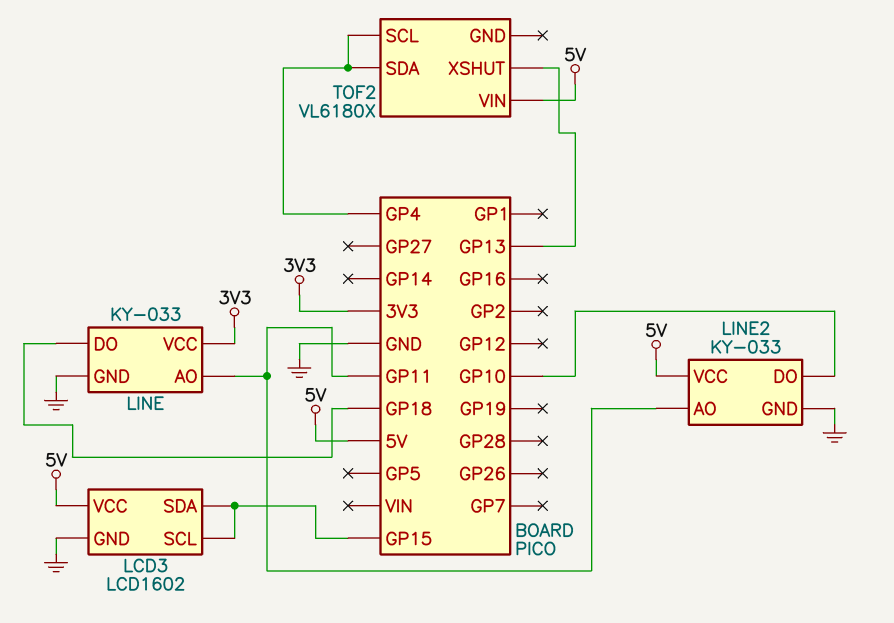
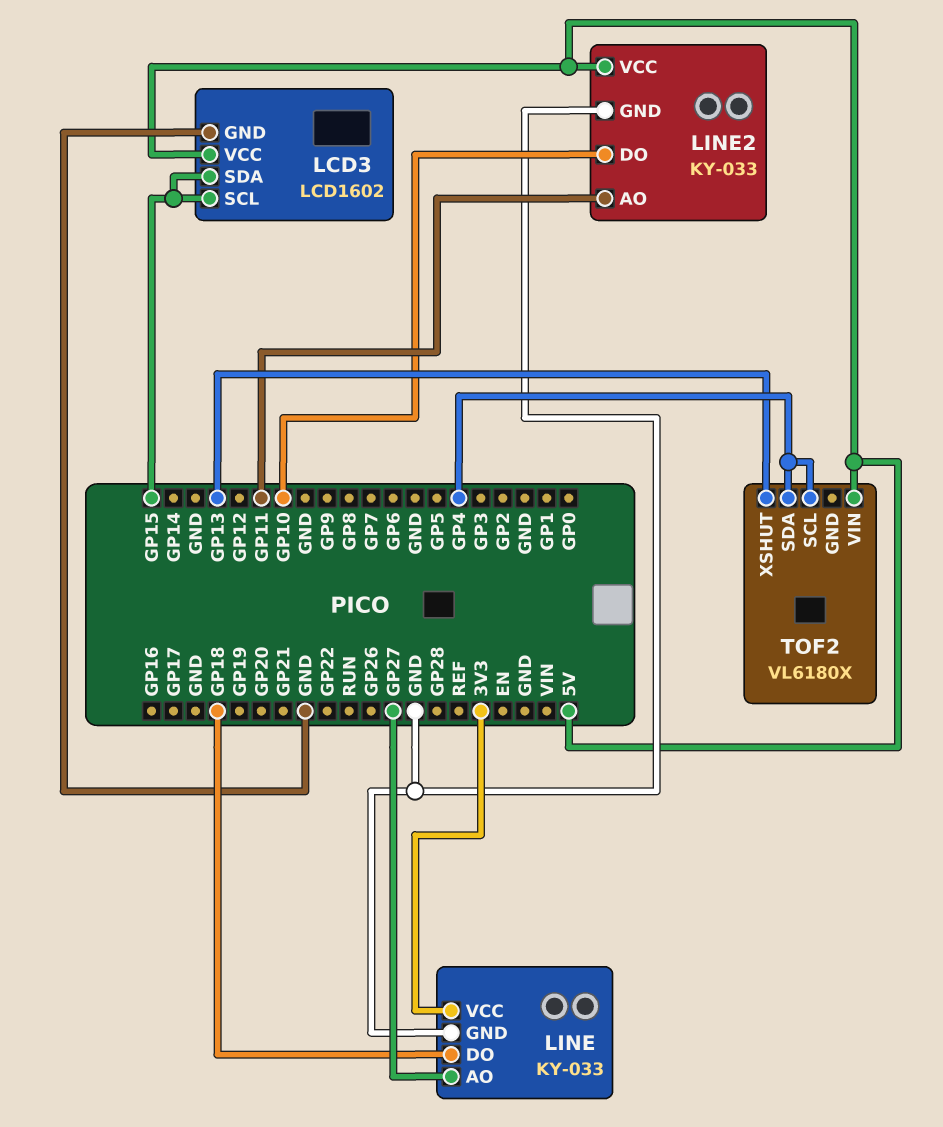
LINE pin AO: GP11 -> GP27

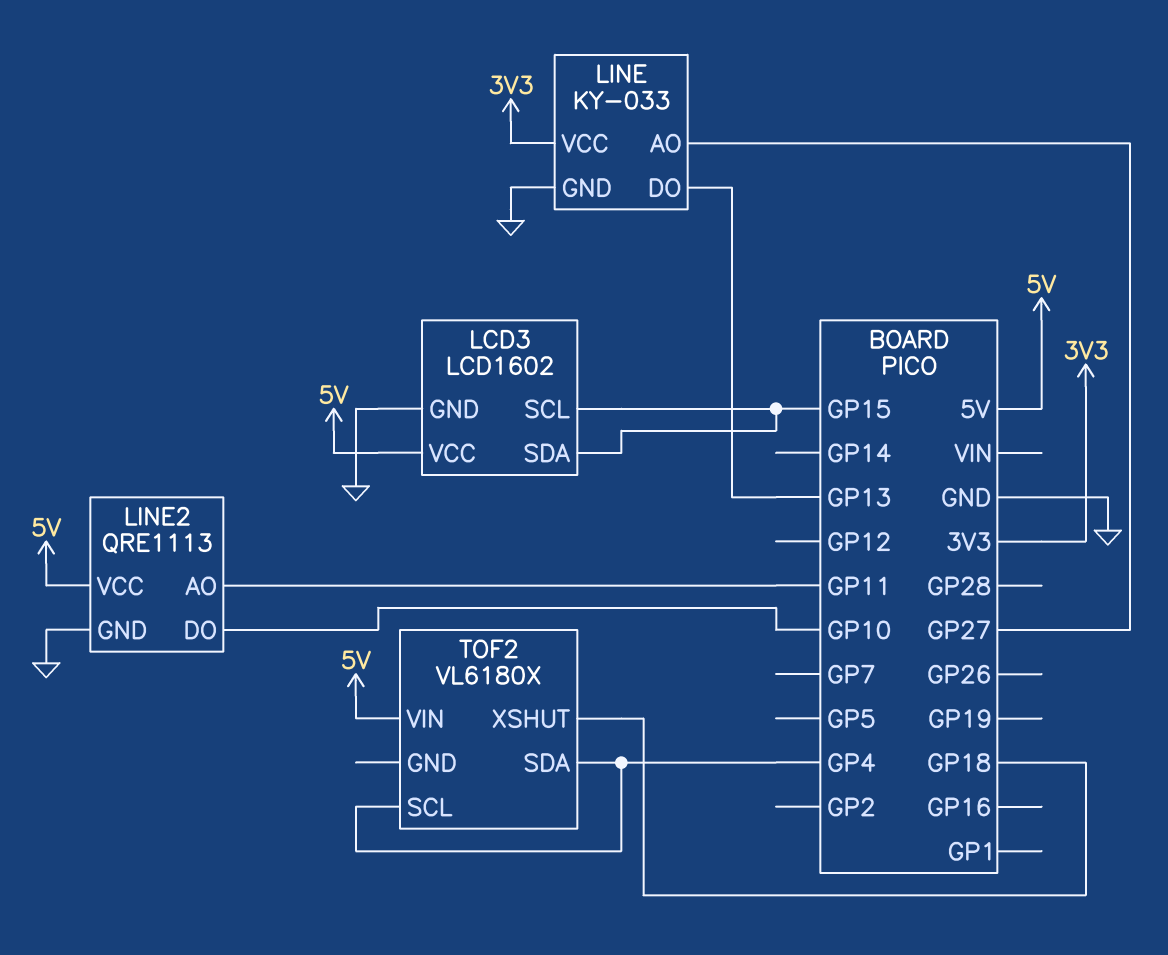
LINE pin DO: GP18 -> GP13
LINE2: KY-033 -> QRE1113
TOF2 pin XSHUT: GP13 -> GP18

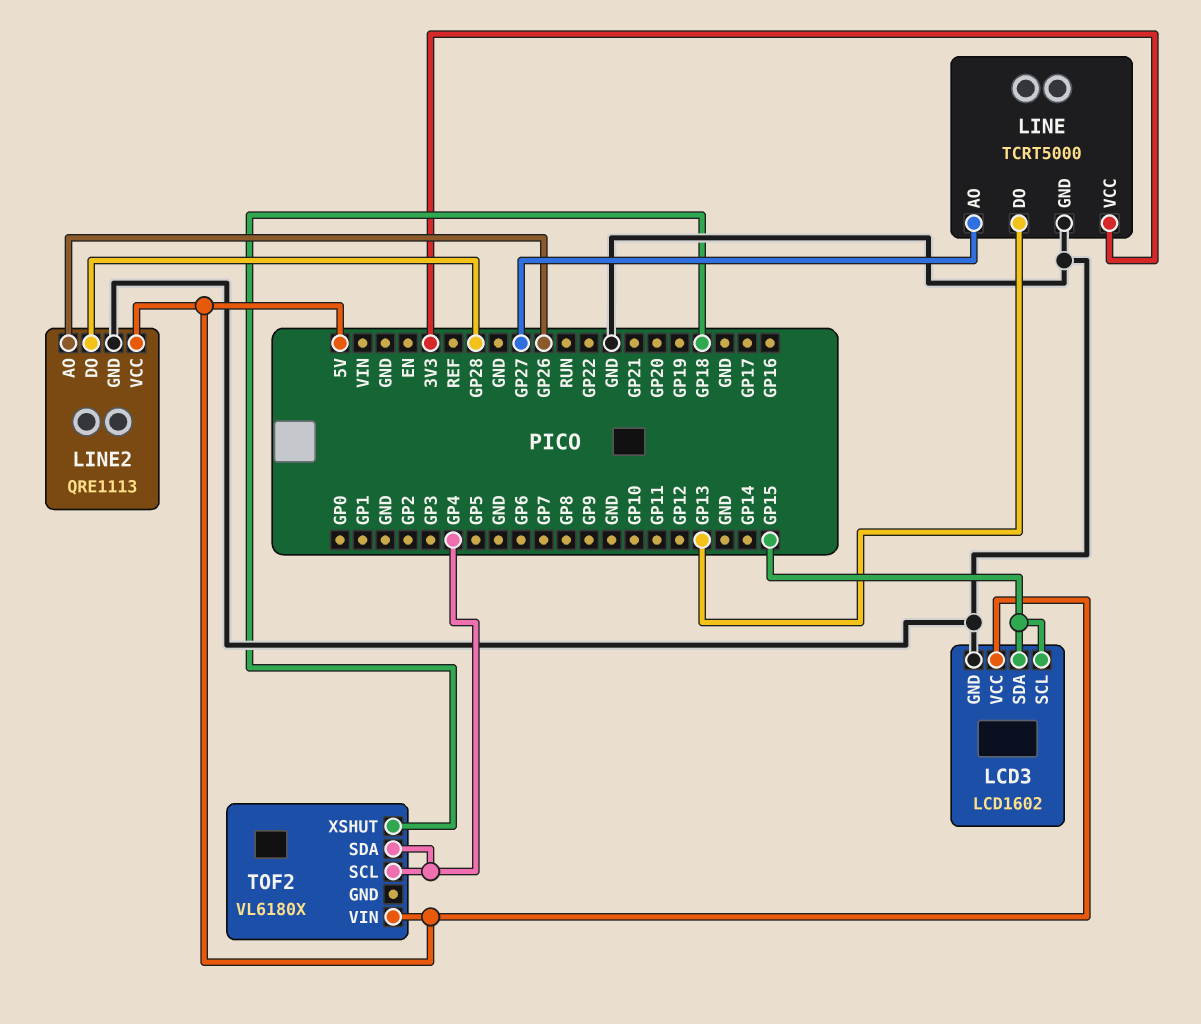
LINE: KY-033 -> TCRT5000
LINE2 pin AO: GP11 -> GP26
LINE2 pin DO: GP10 -> GP28

